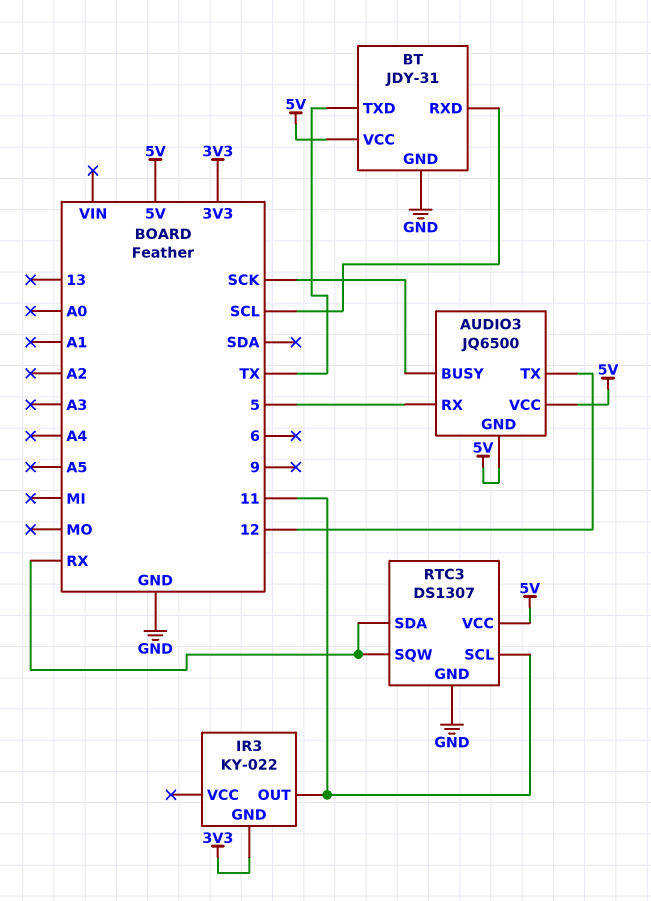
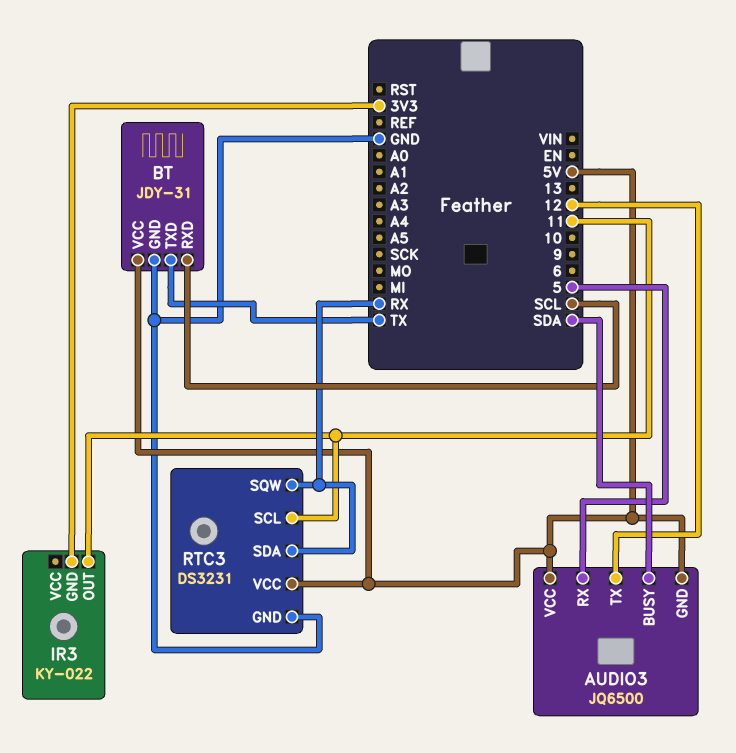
AUDIO3 pin BUSY: SCK -> SDA
RTC3: DS1307 -> DS3231

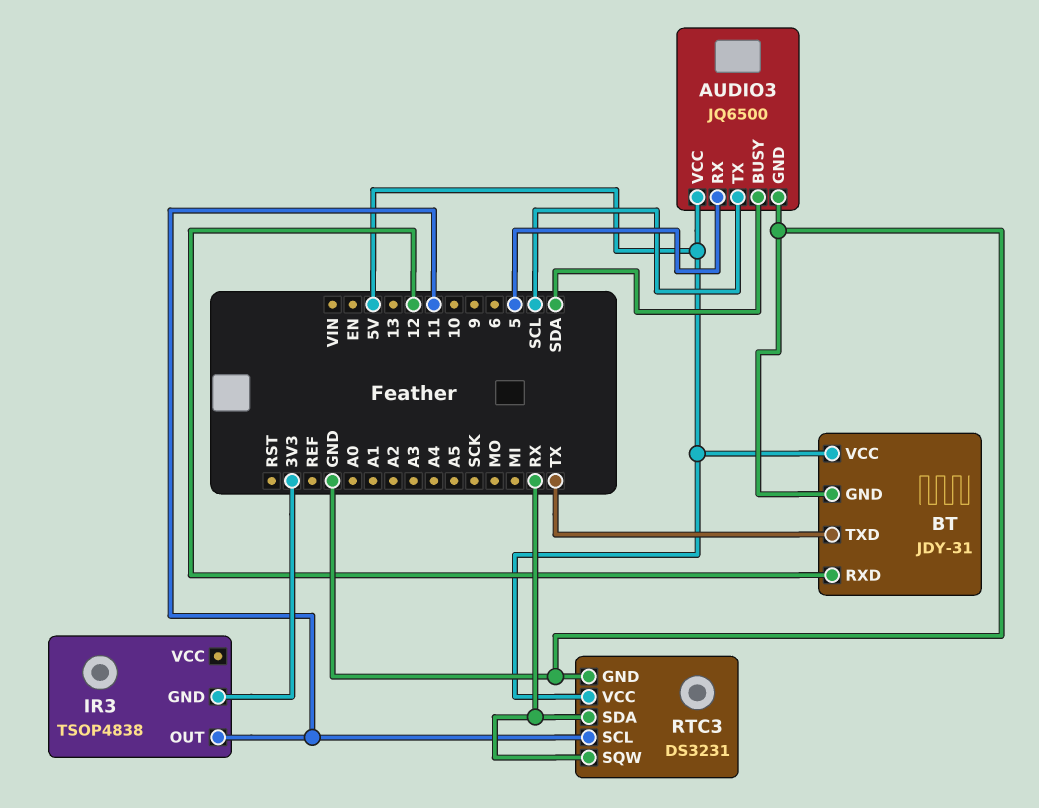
AUDIO3 pin GND: 5V -> GND
AUDIO3 pin TX: 12 -> SCL
BT pin RXD: SCL -> 12
IR3: KY-022 -> TSOP4838

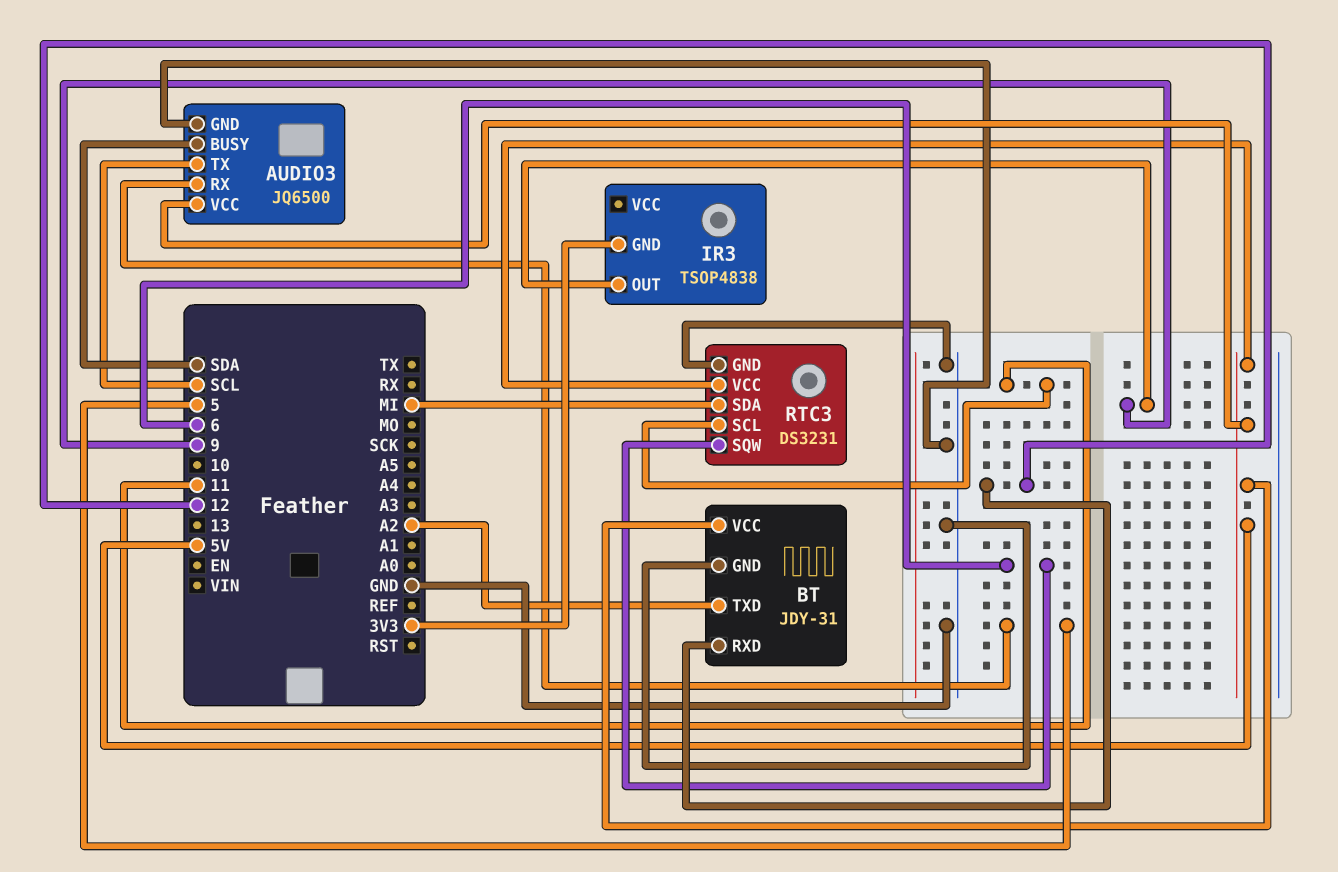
BT pin TXD: TX -> A2
IR3 pin OUT: 11 -> 9
RTC3 pin SDA: RX -> MI
RTC3 pin SQW: RX -> 6

